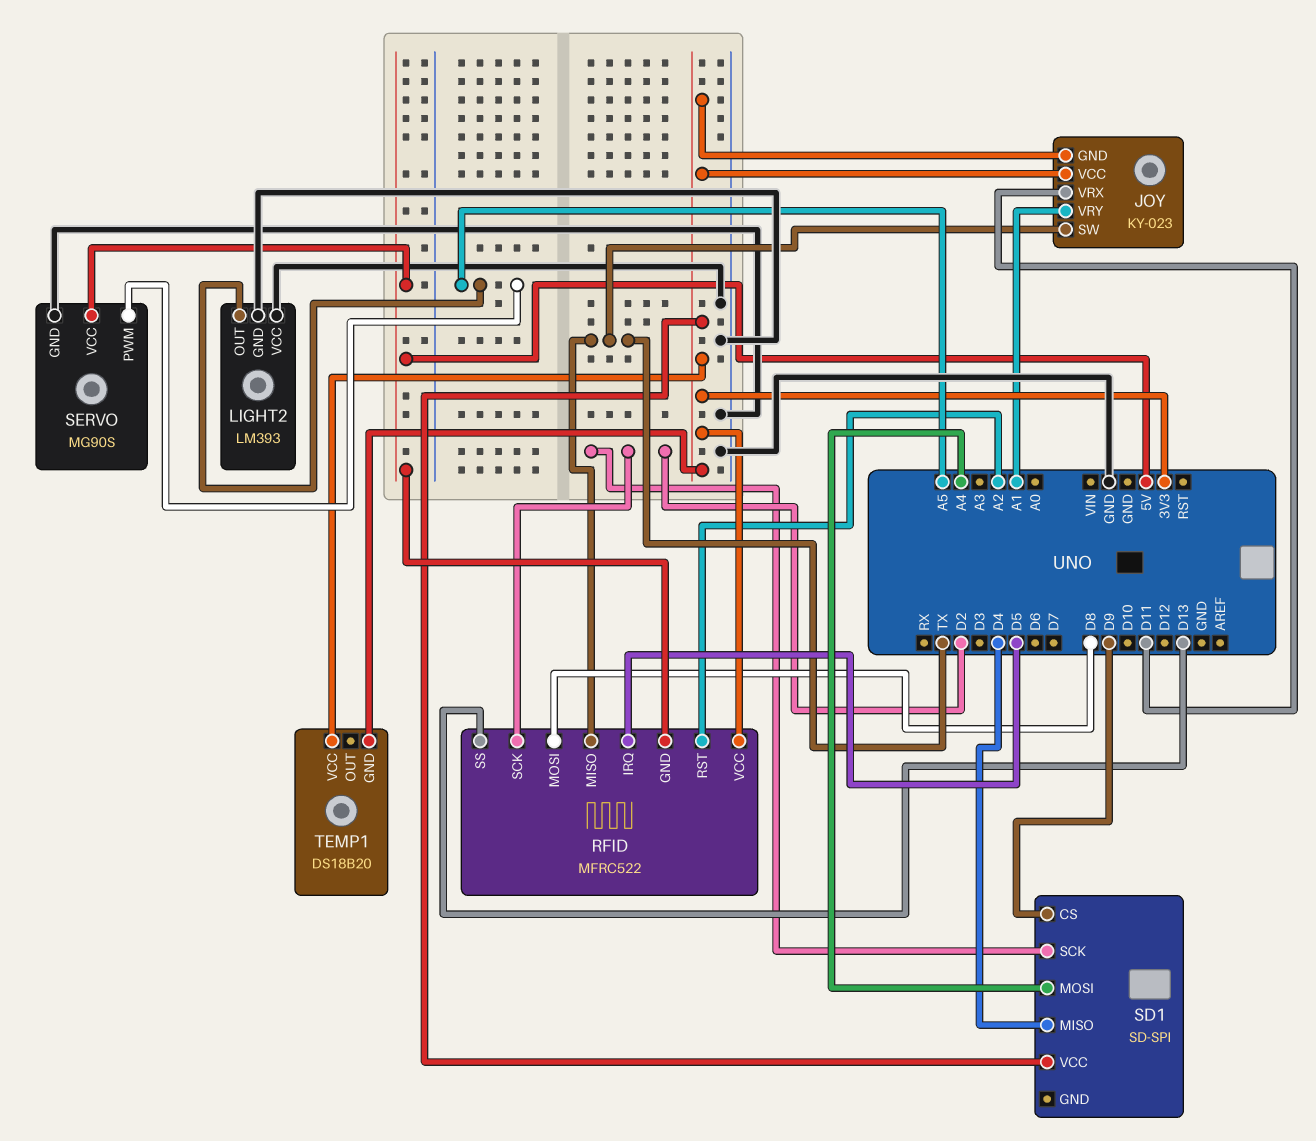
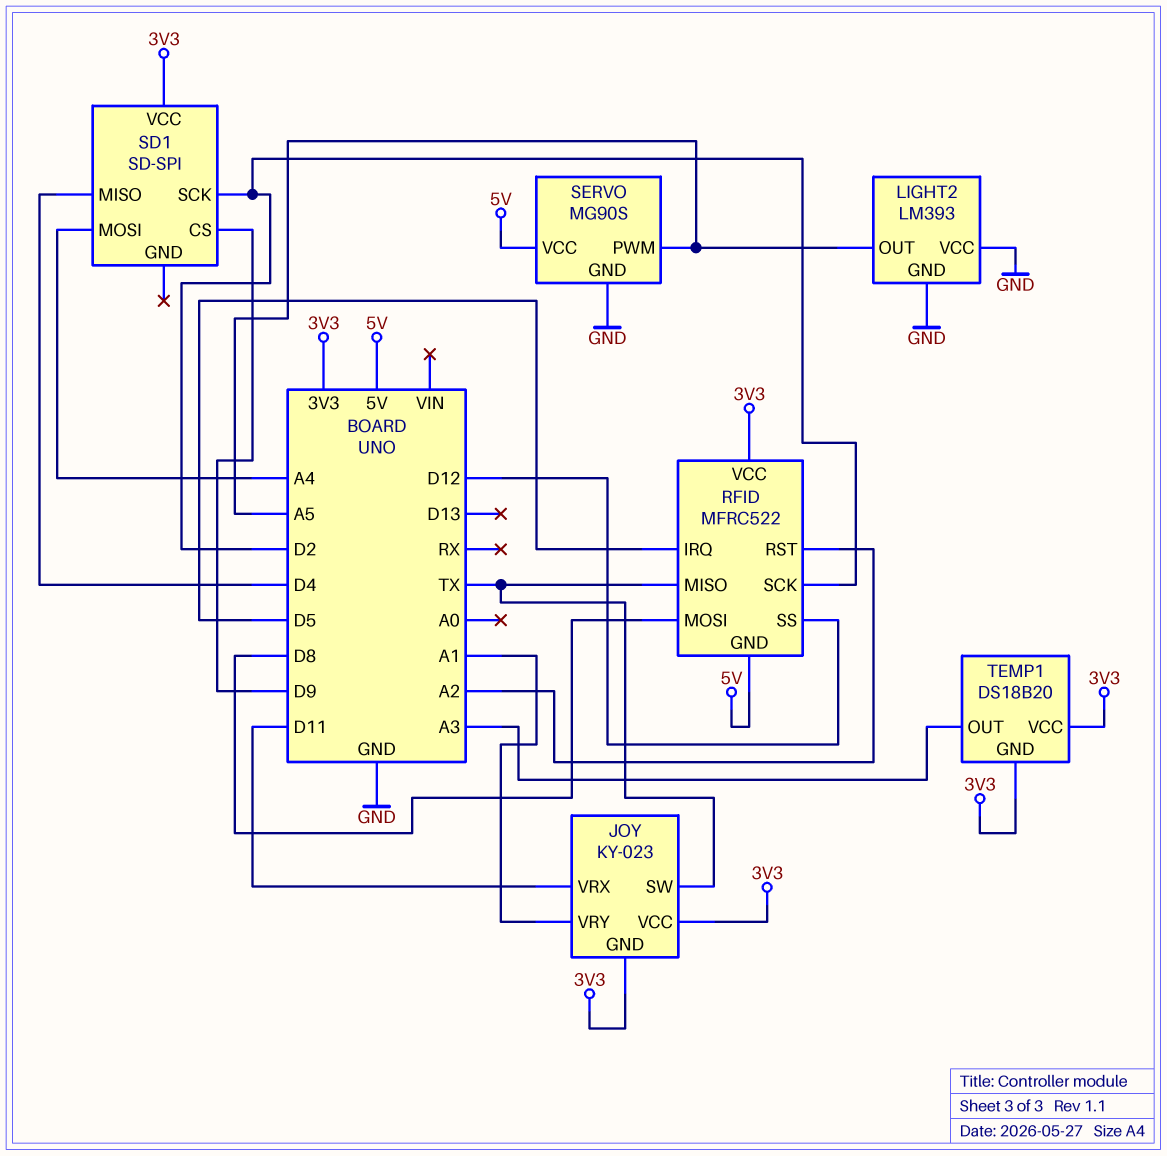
RFID pin SS: D13 -> D12
TEMP1 pin OUT: none -> A3

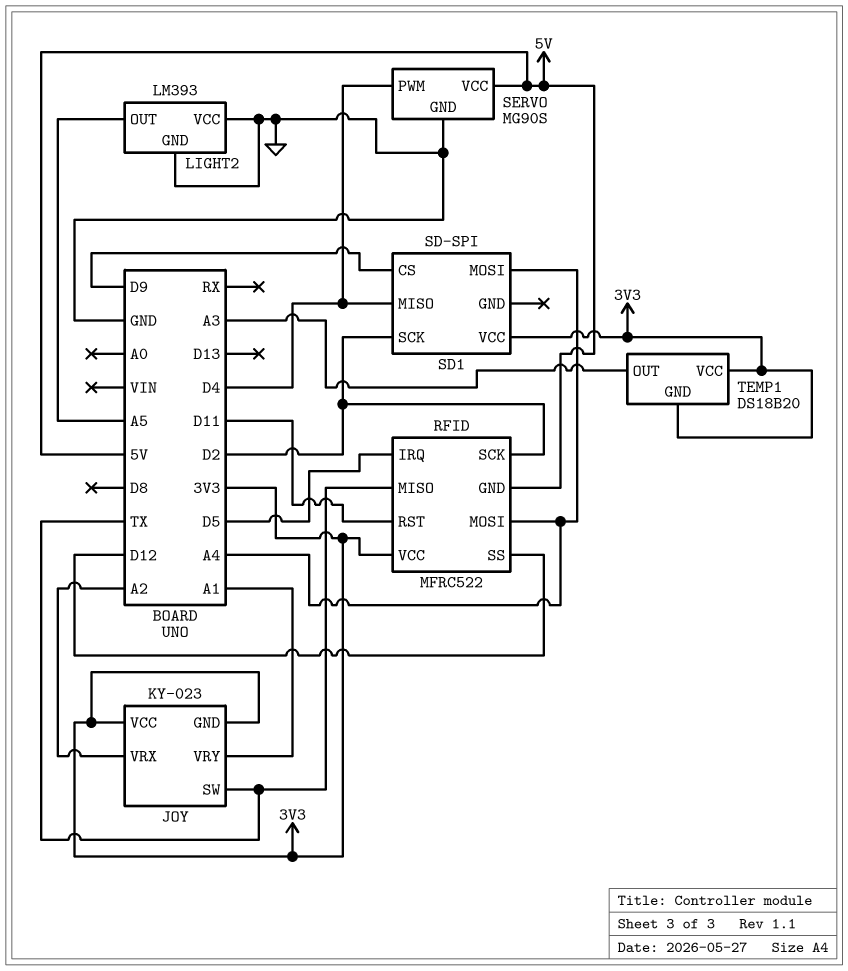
JOY pin VRX: D11 -> A2
RFID pin MOSI: D8 -> A4
RFID pin RST: A2 -> D11
SERVO pin PWM: A5 -> D4

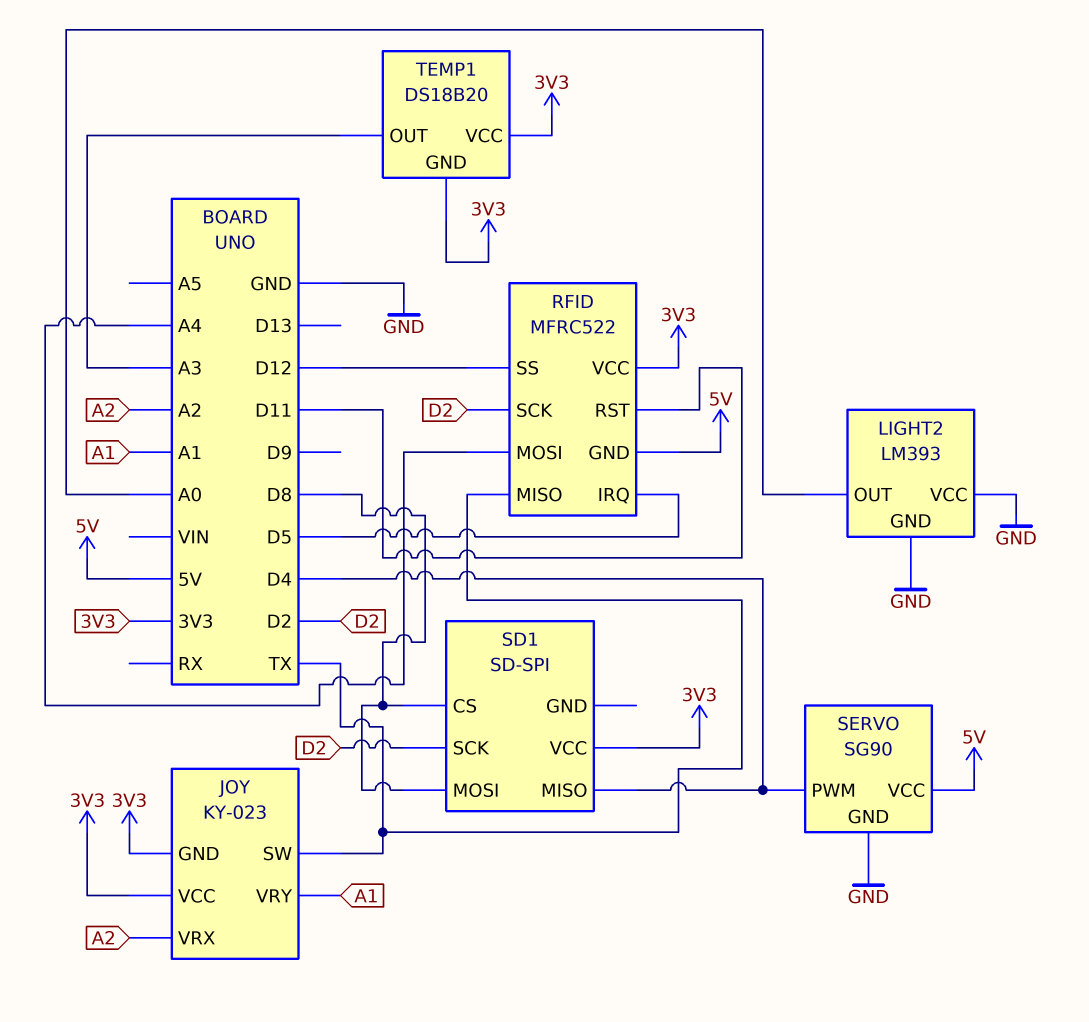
LIGHT2 pin OUT: A5 -> A0
SD1 pin CS: D9 -> D8
SD1 pin MOSI: A4 -> D8
SERVO: MG90S -> SG90

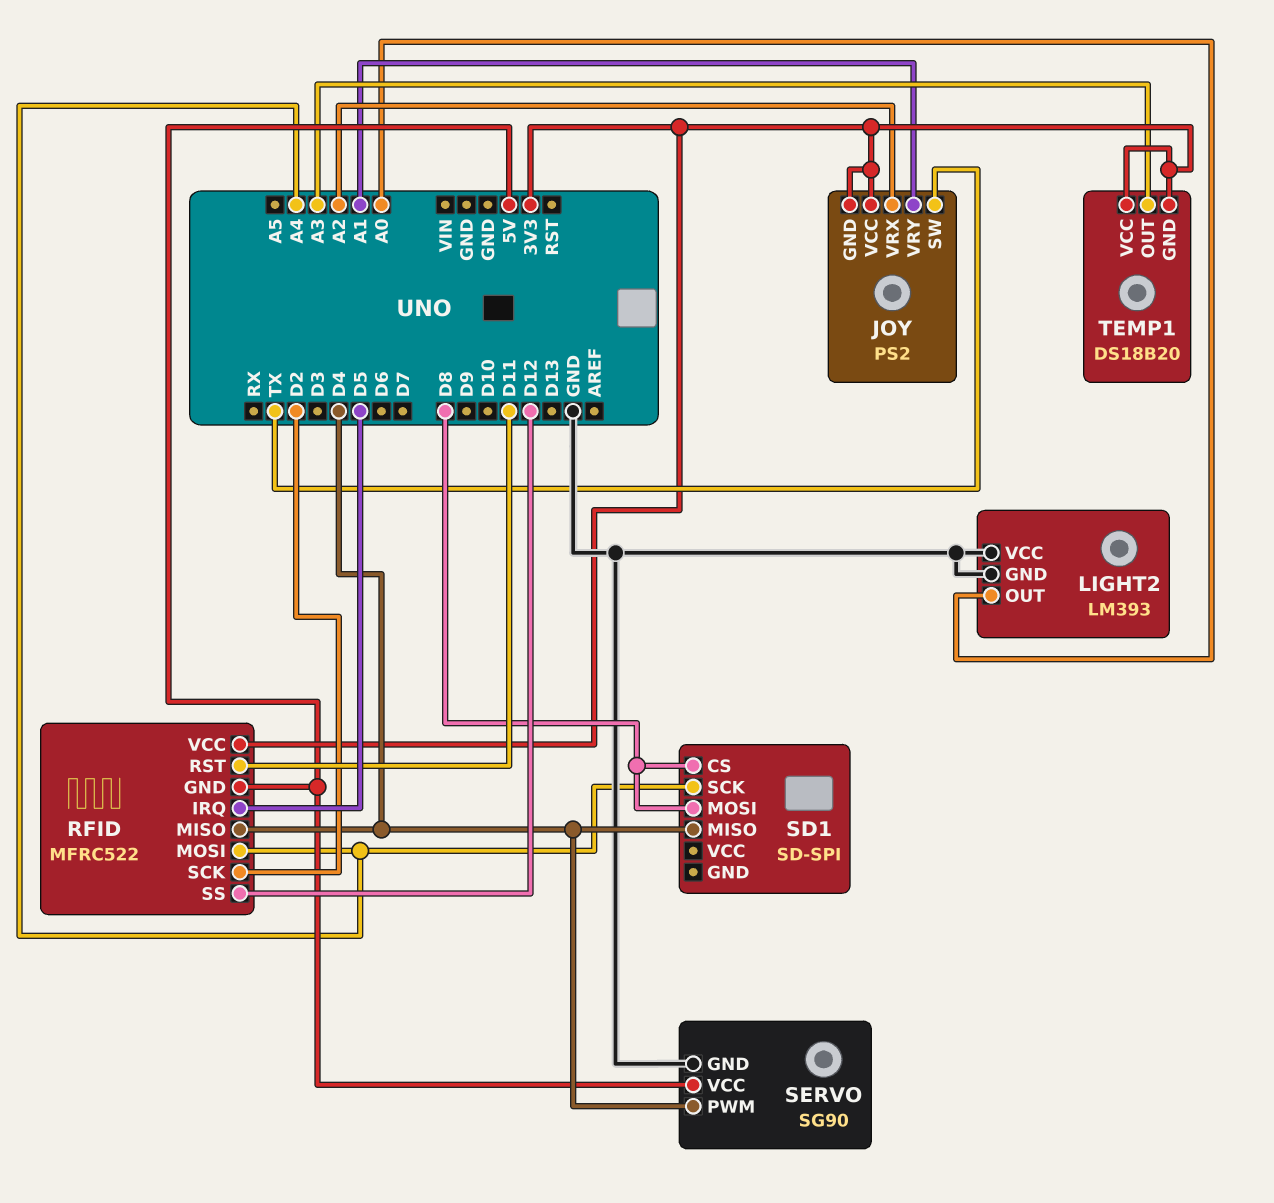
JOY: KY-023 -> PS2
RFID pin MISO: TX -> D4
SD1 pin SCK: D2 -> A4
SD1 pin VCC: 3V3 -> none

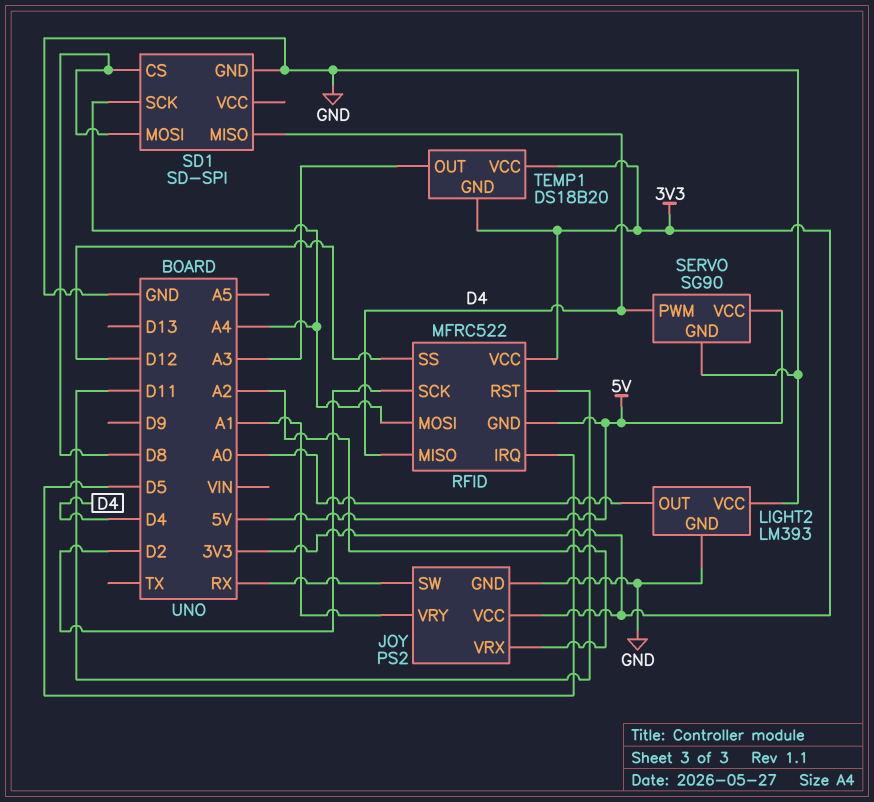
JOY pin GND: 3V3 -> GND
JOY pin SW: TX -> RX
SD1 pin GND: none -> GND

